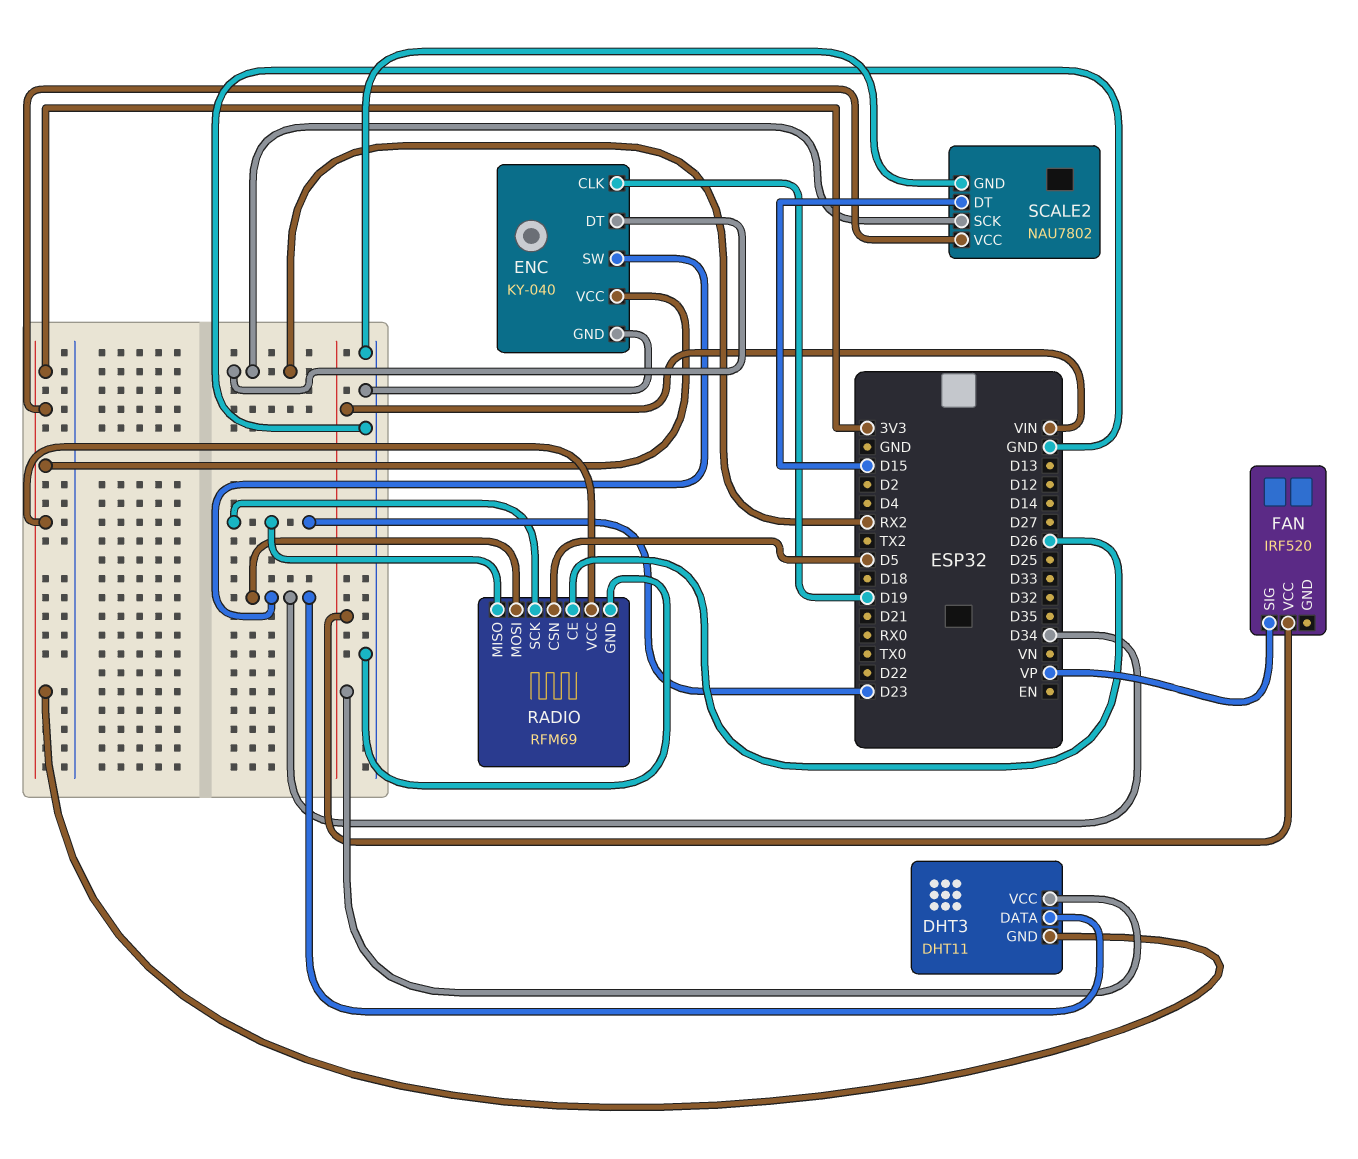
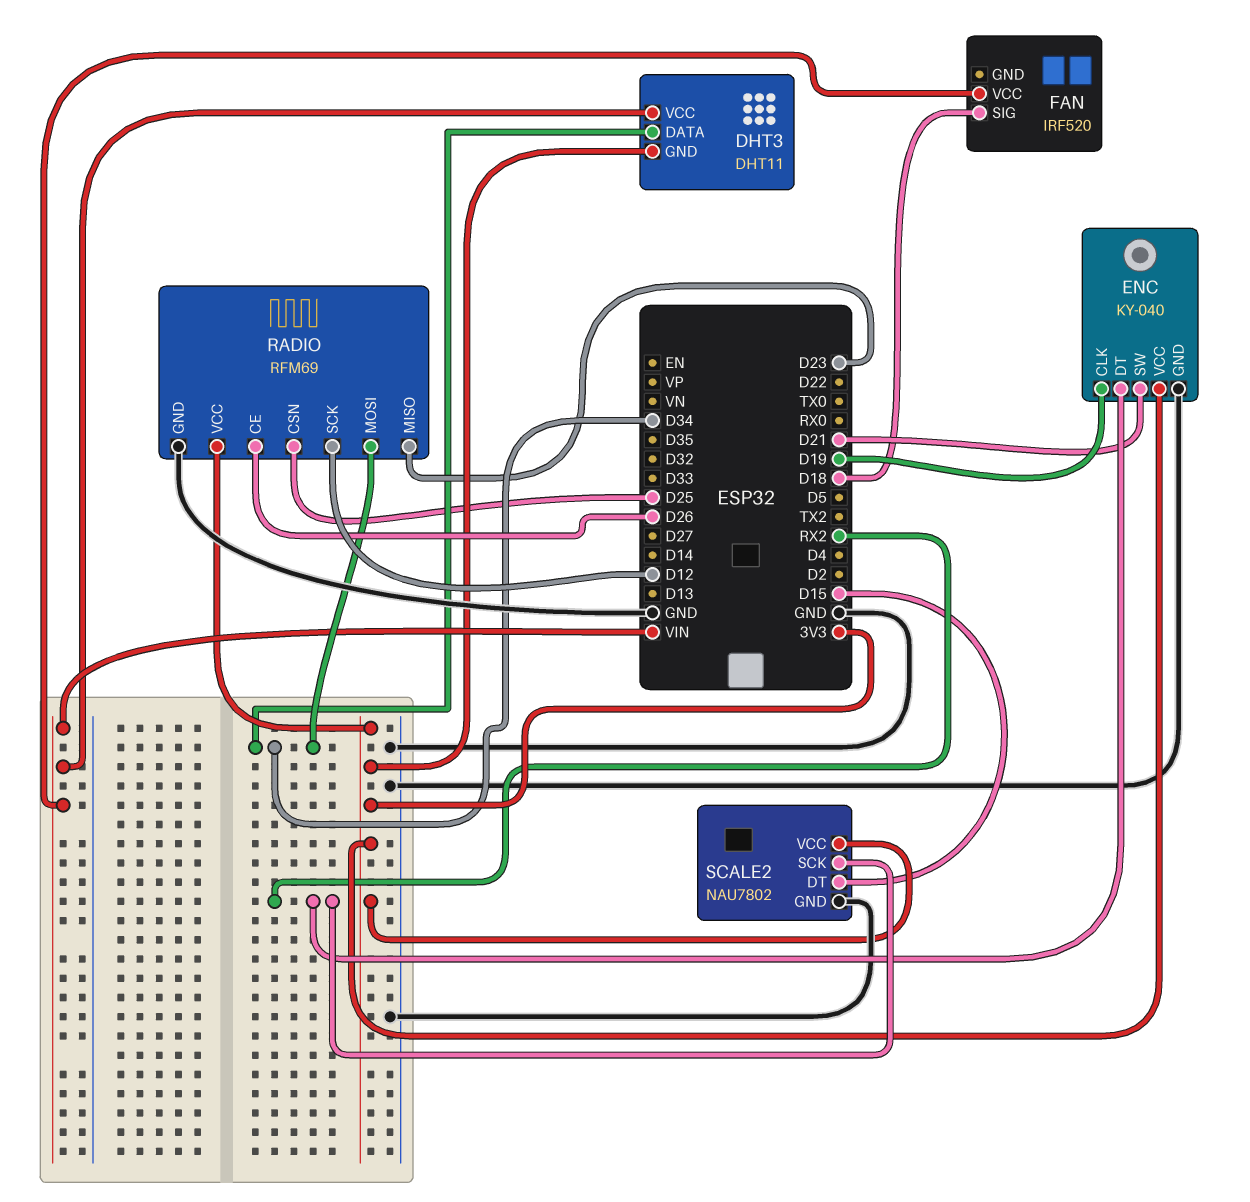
ENC pin SW: D34 -> D21
FAN pin SIG: VP -> D18
RADIO pin CSN: D5 -> D25
RADIO pin SCK: D23 -> D12

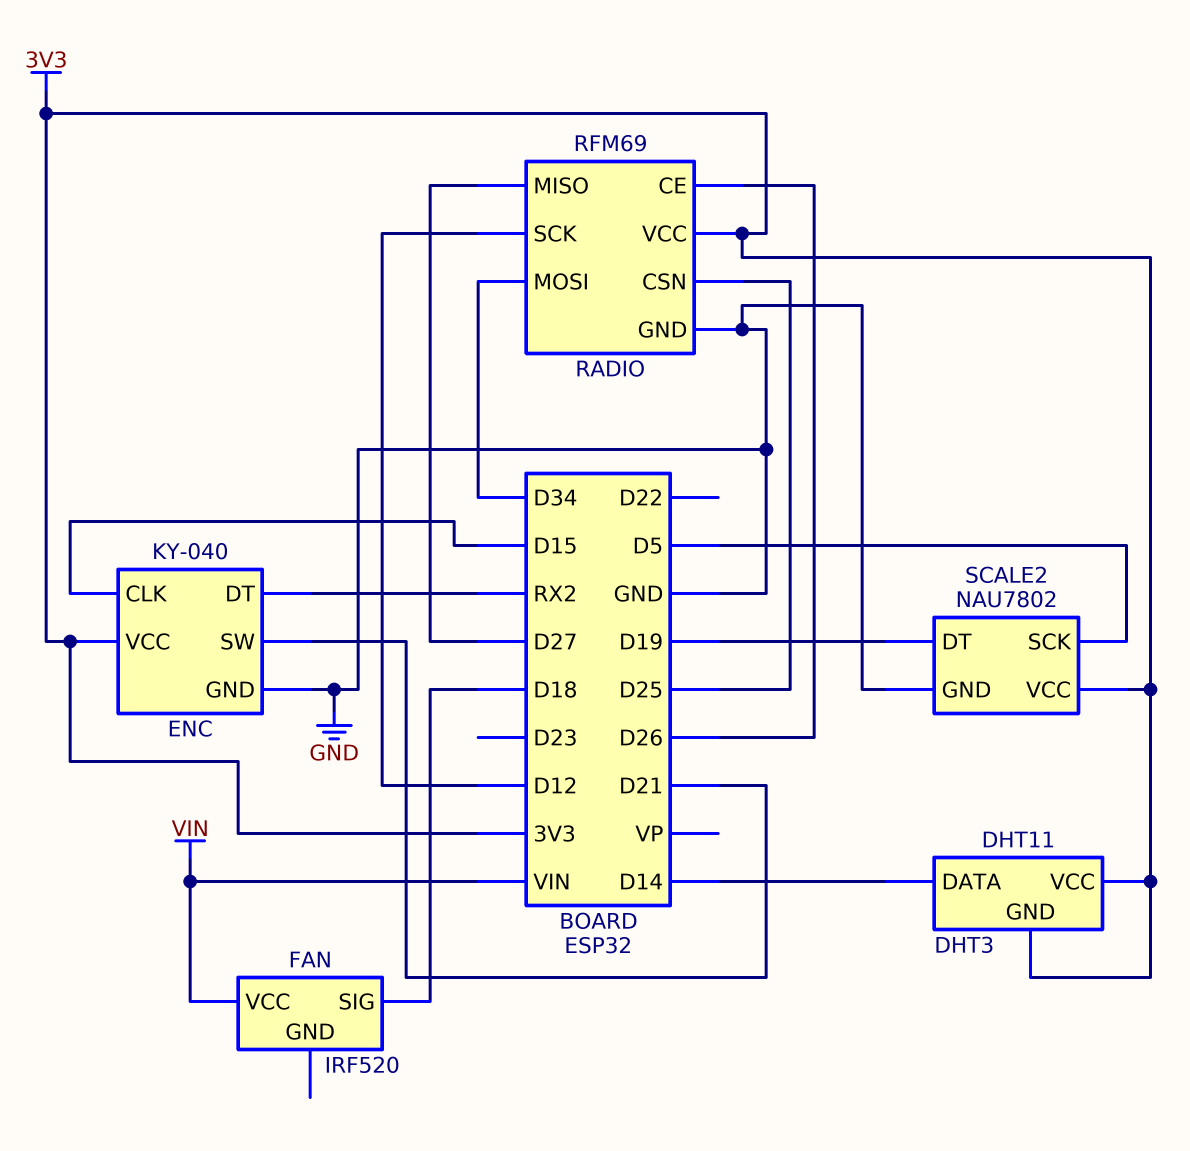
DHT3 pin DATA: D34 -> D14
DHT3 pin VCC: VIN -> 3V3
ENC pin CLK: D19 -> D15
RADIO pin MISO: D23 -> D27
SCALE2 pin DT: D15 -> D19
SCALE2 pin SCK: RX2 -> D5

